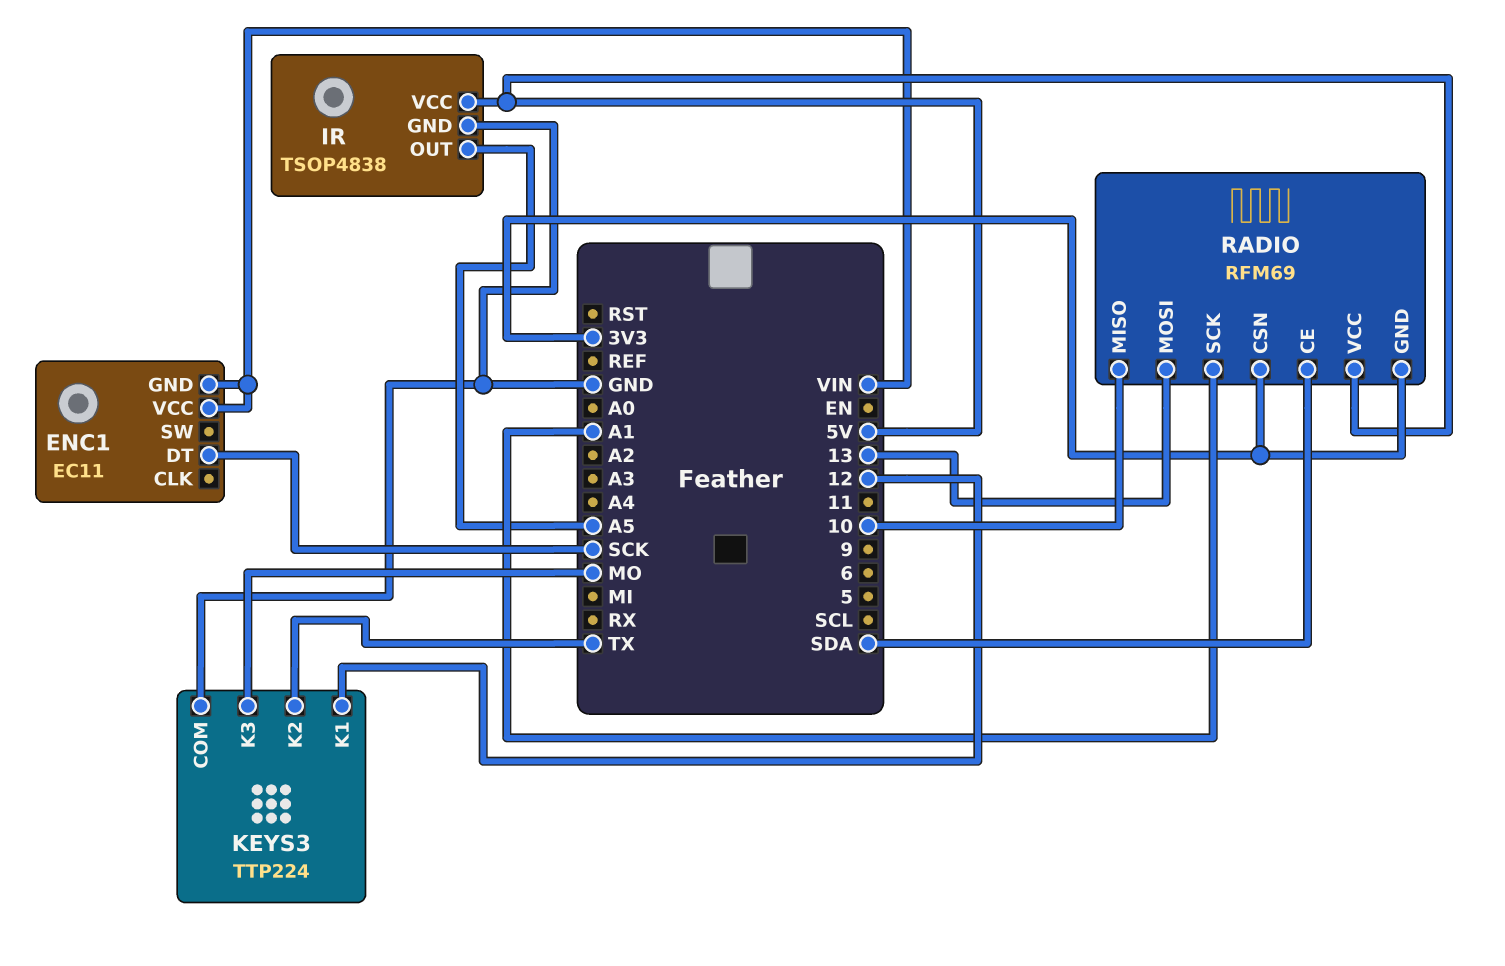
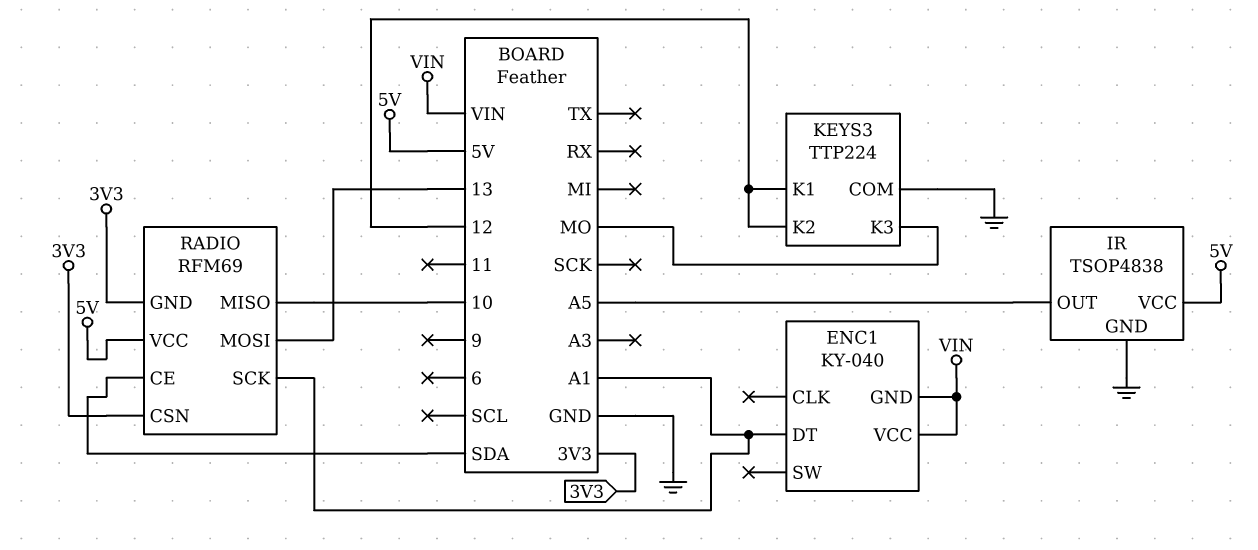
ENC1: EC11 -> KY-040
ENC1 pin DT: SCK -> A1
KEYS3 pin K2: TX -> 12

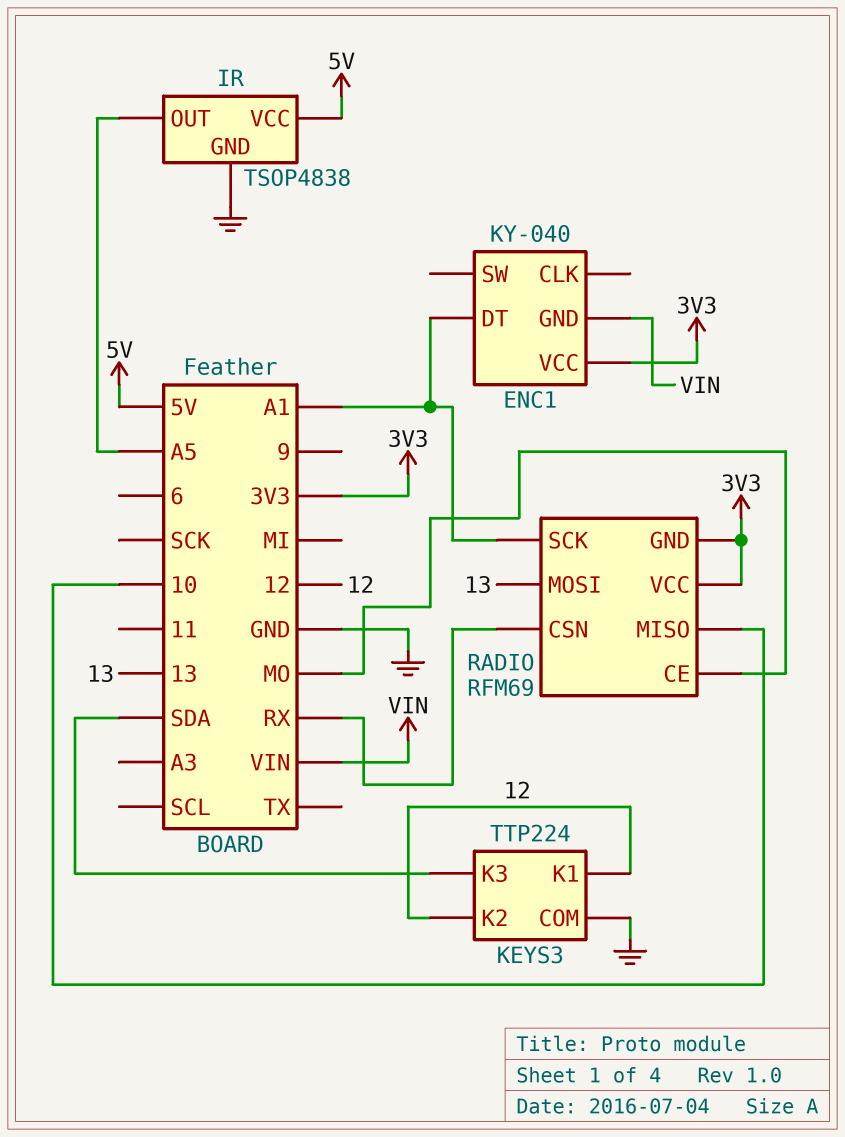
ENC1 pin VCC: VIN -> 3V3
KEYS3 pin K3: MO -> SDA
RADIO pin CE: SDA -> MO
RADIO pin CSN: 3V3 -> RX
RADIO pin VCC: 5V -> 3V3

